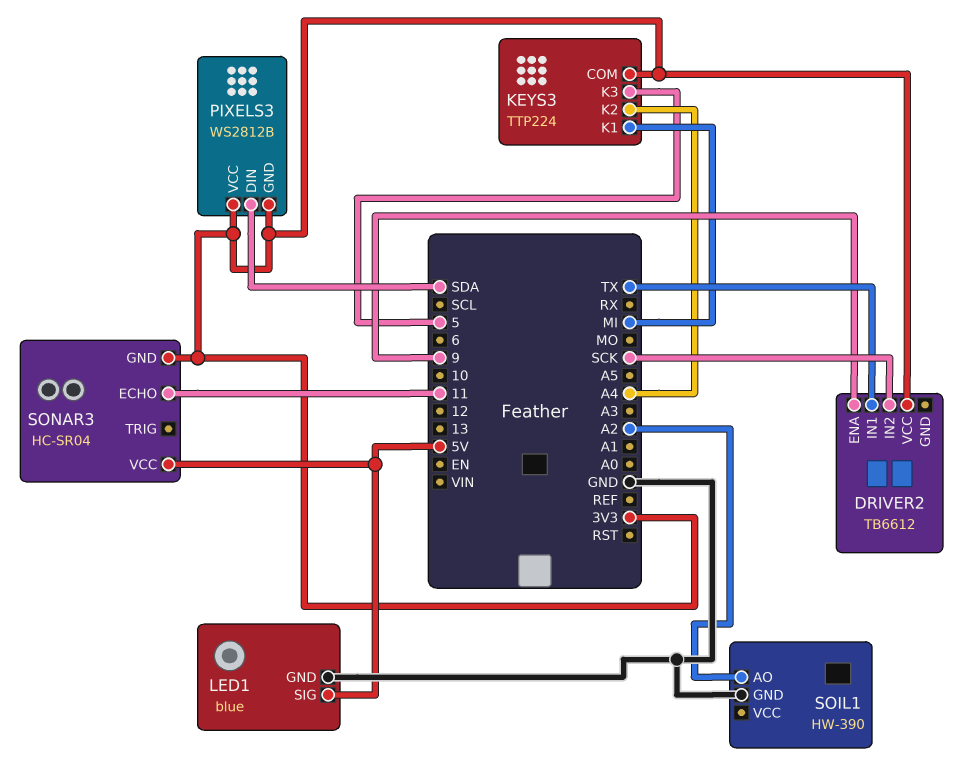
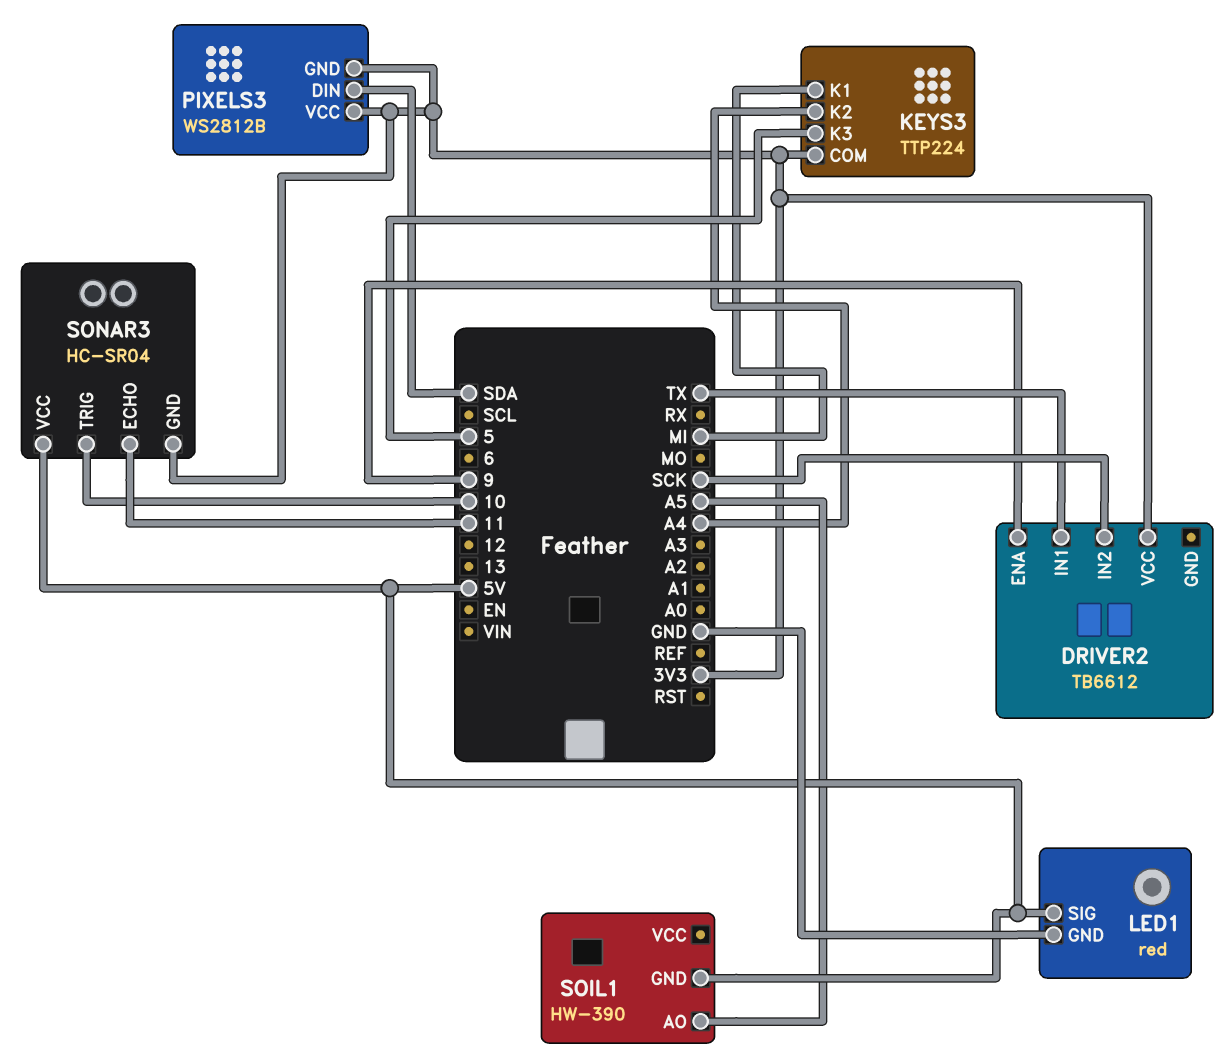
LED1: blue -> red
SOIL1 pin AO: A2 -> A5
SOIL1 pin GND: GND -> 5V
SONAR3 pin TRIG: none -> 10

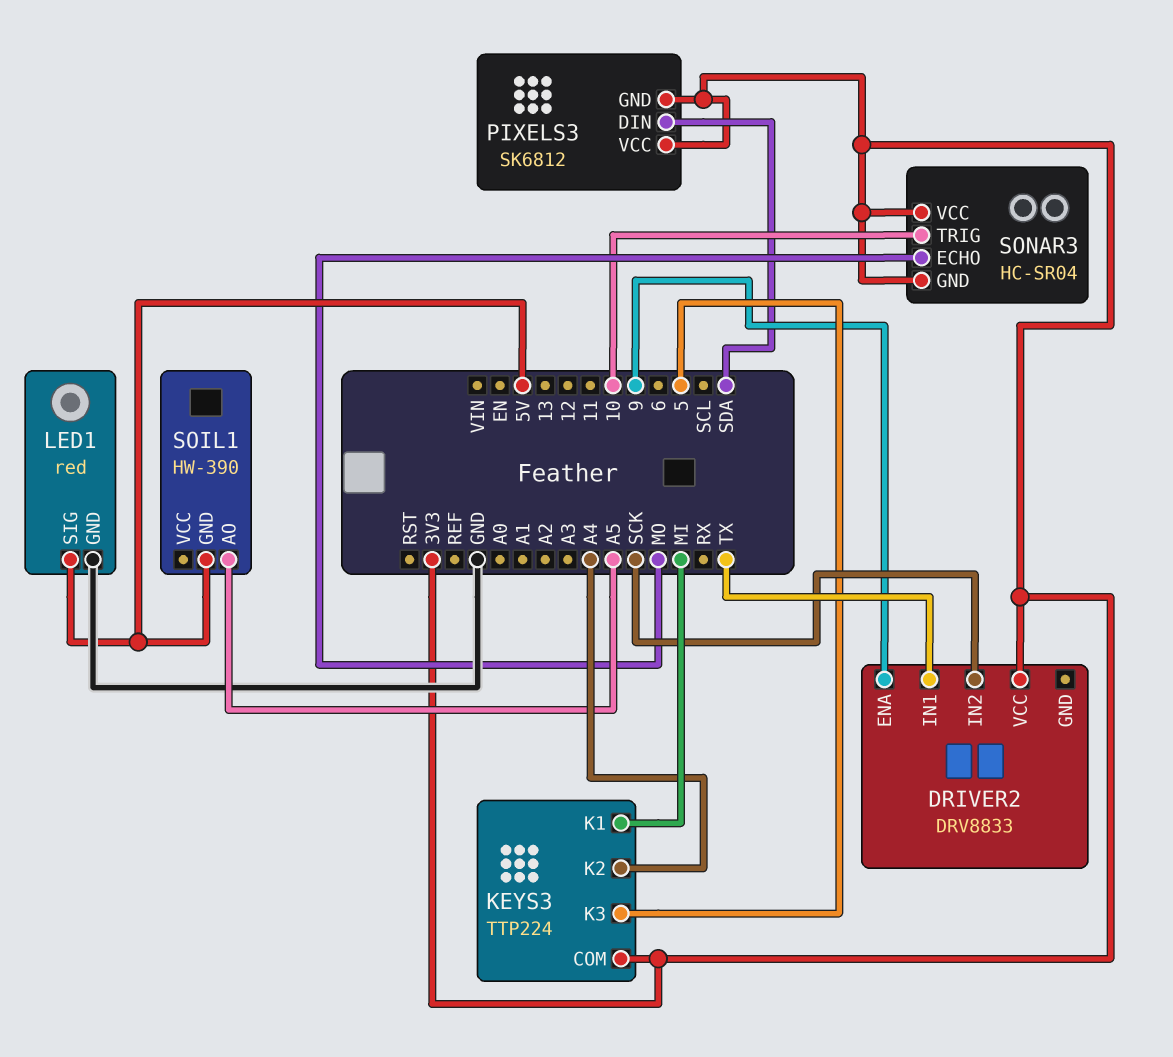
DRIVER2: TB6612 -> DRV8833
PIXELS3: WS2812B -> SK6812
SONAR3 pin ECHO: 11 -> MO
SONAR3 pin VCC: 5V -> 3V3

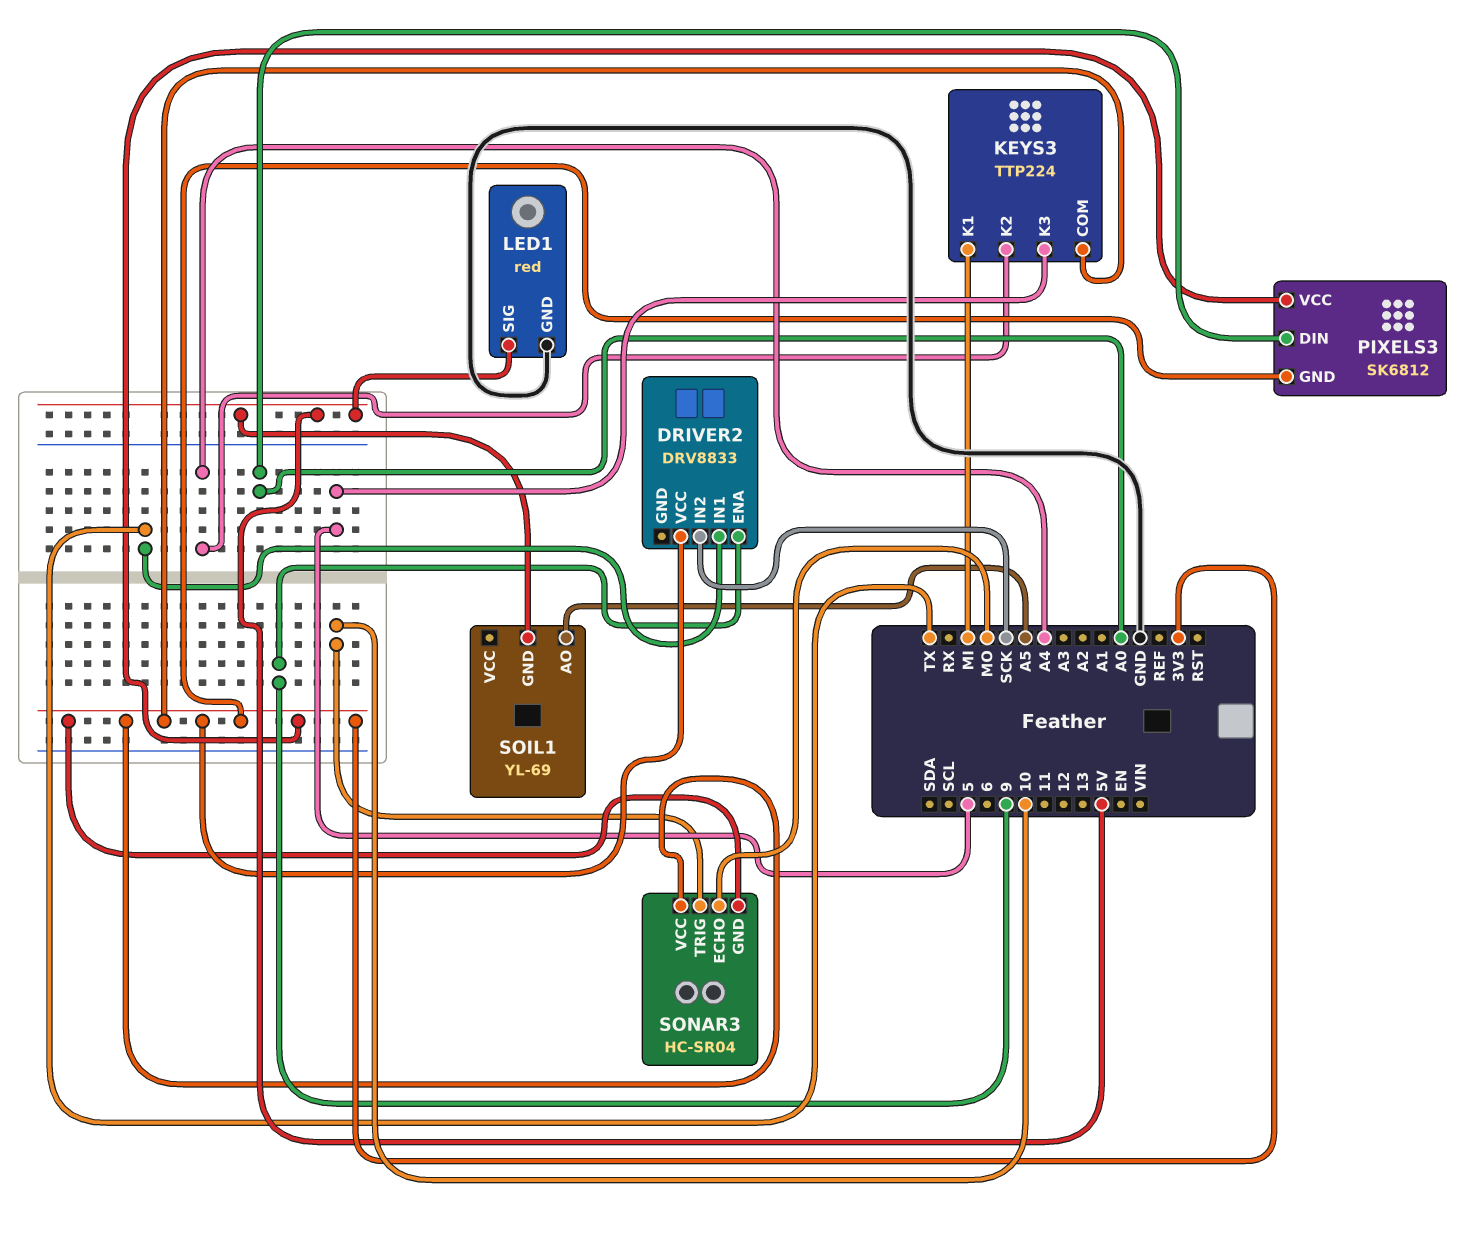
PIXELS3 pin DIN: SDA -> A0
SOIL1: HW-390 -> YL-69

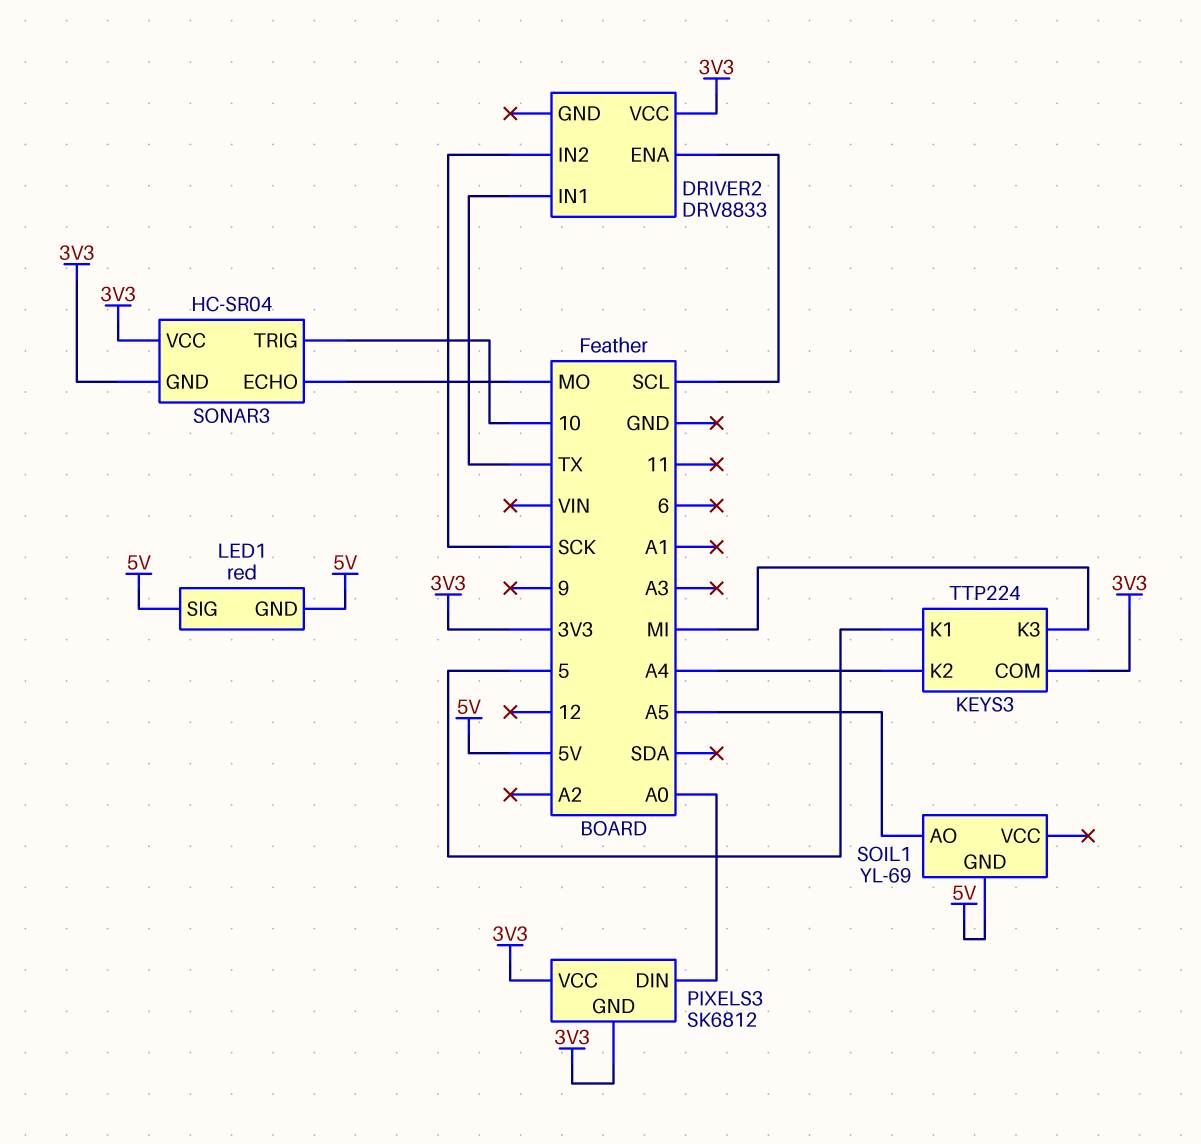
DRIVER2 pin ENA: 9 -> SCL
KEYS3 pin K1: MI -> 5
KEYS3 pin K3: 5 -> MI
LED1 pin GND: GND -> 5V

